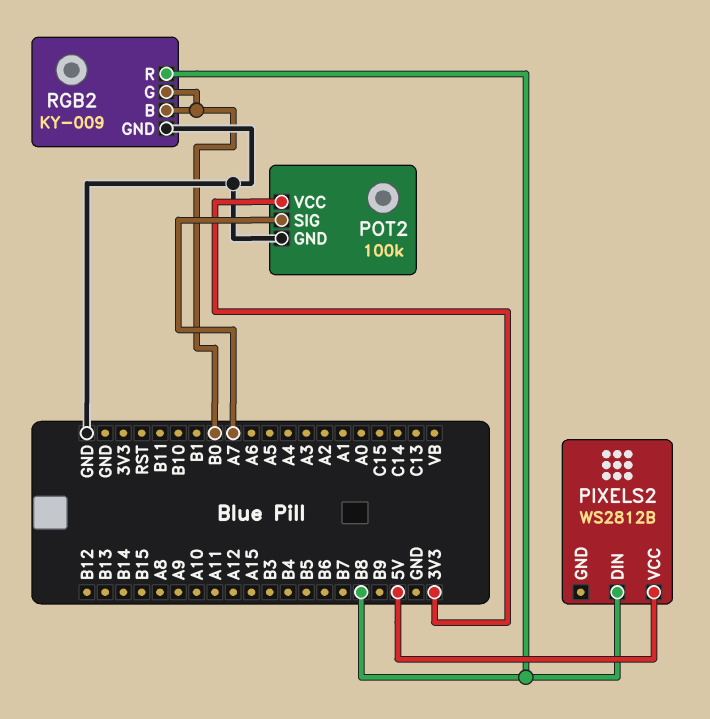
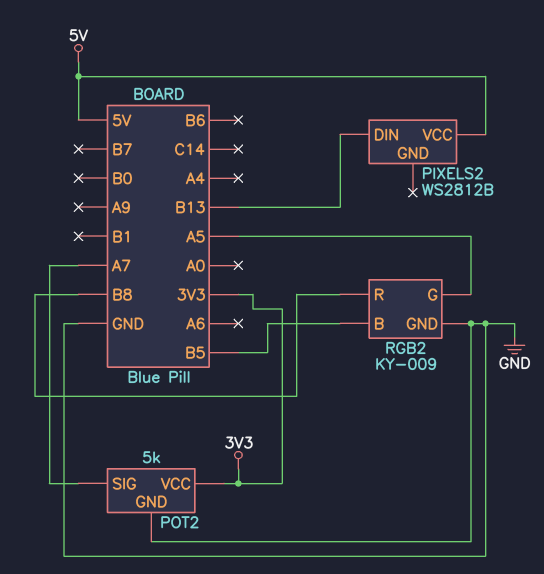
PIXELS2 pin DIN: B8 -> B13
POT2: 100k -> 5k
RGB2 pin B: B0 -> B5
RGB2 pin G: B0 -> A5

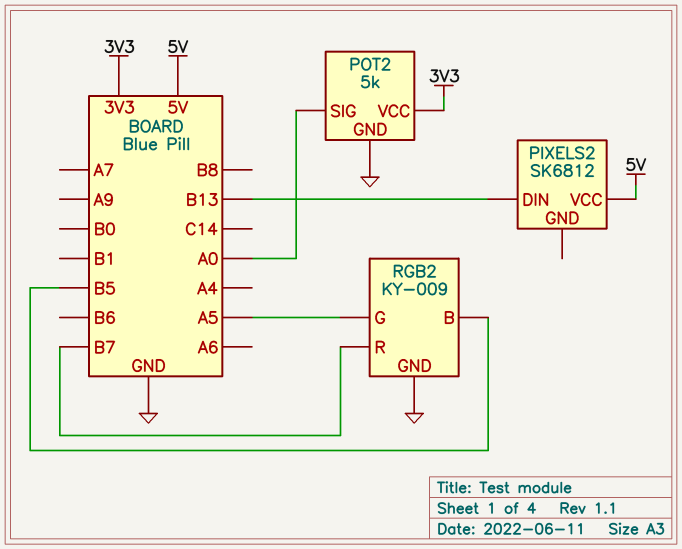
PIXELS2: WS2812B -> SK6812
POT2 pin SIG: A7 -> A0
RGB2 pin R: B8 -> B7

